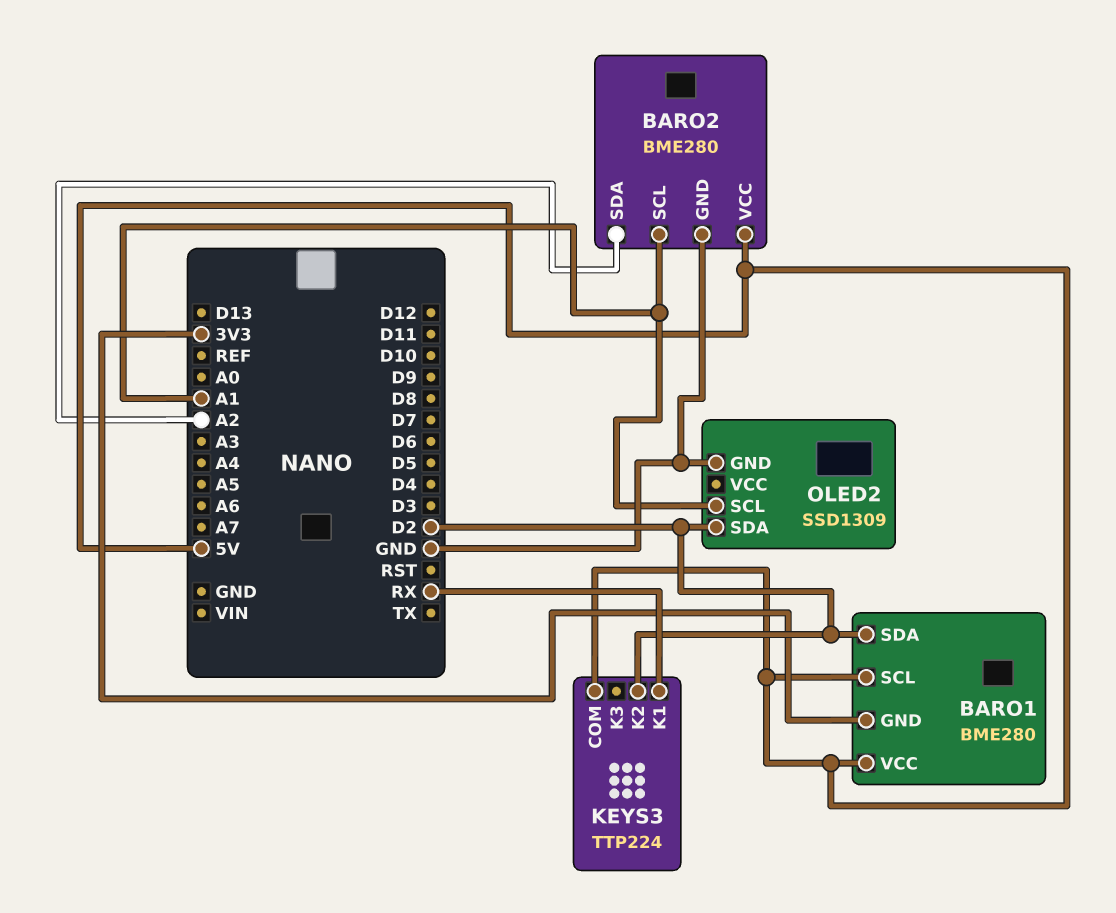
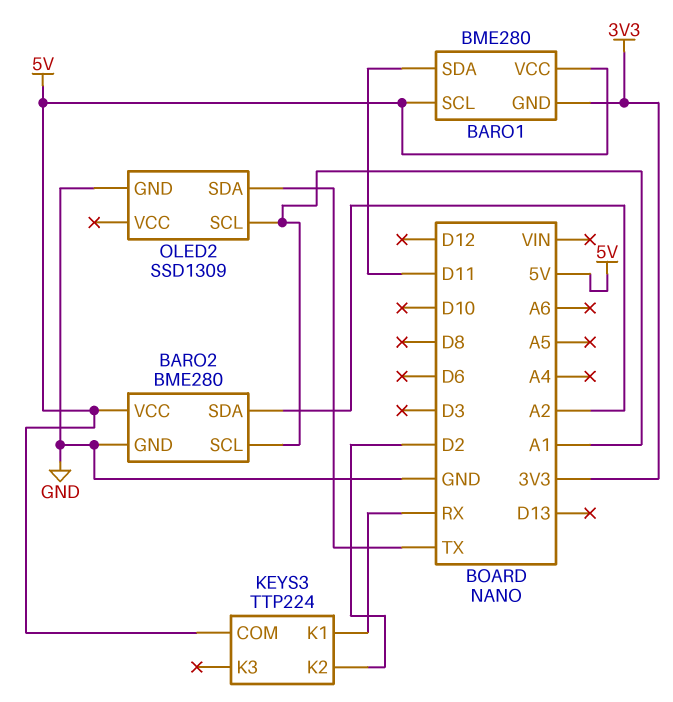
BARO1 pin SDA: D2 -> D11
OLED2 pin SDA: D2 -> TX

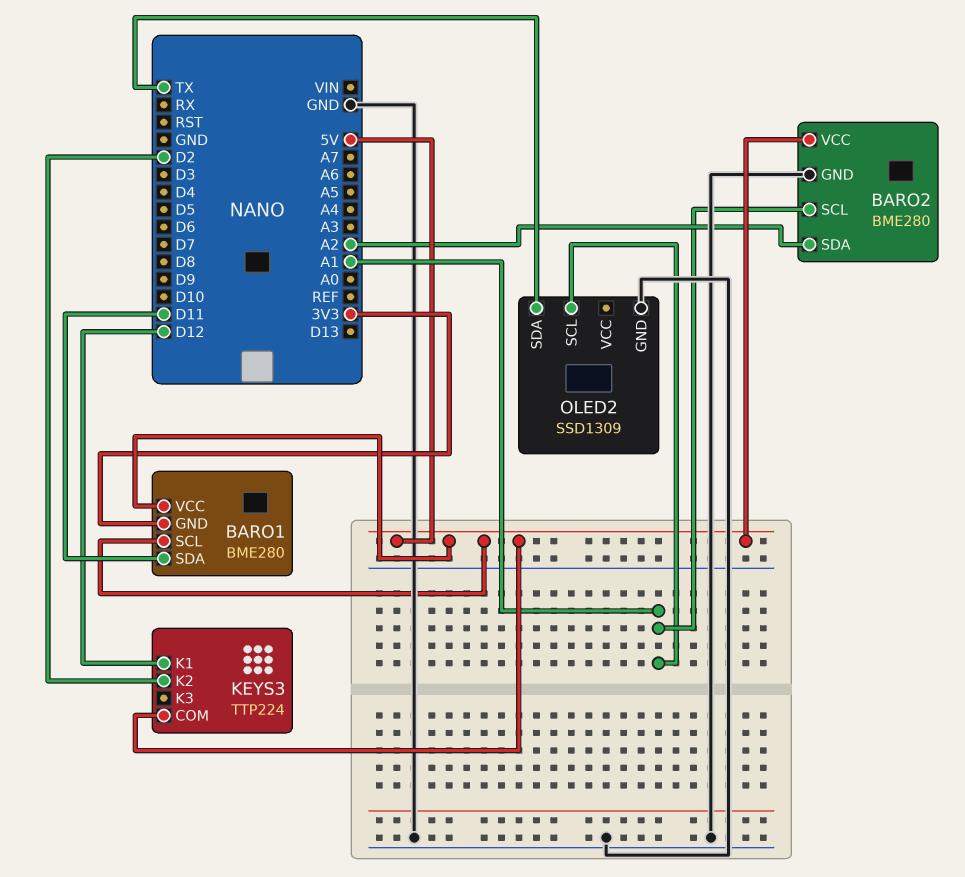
KEYS3 pin K1: RX -> D12

